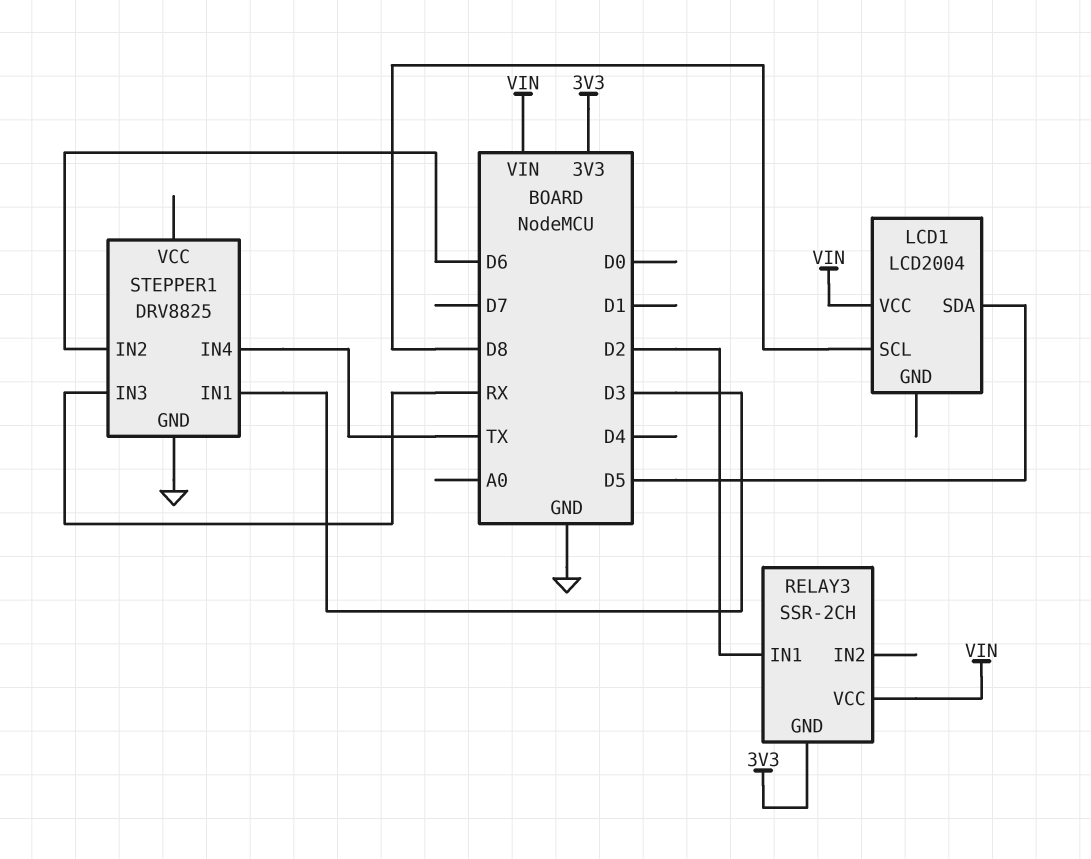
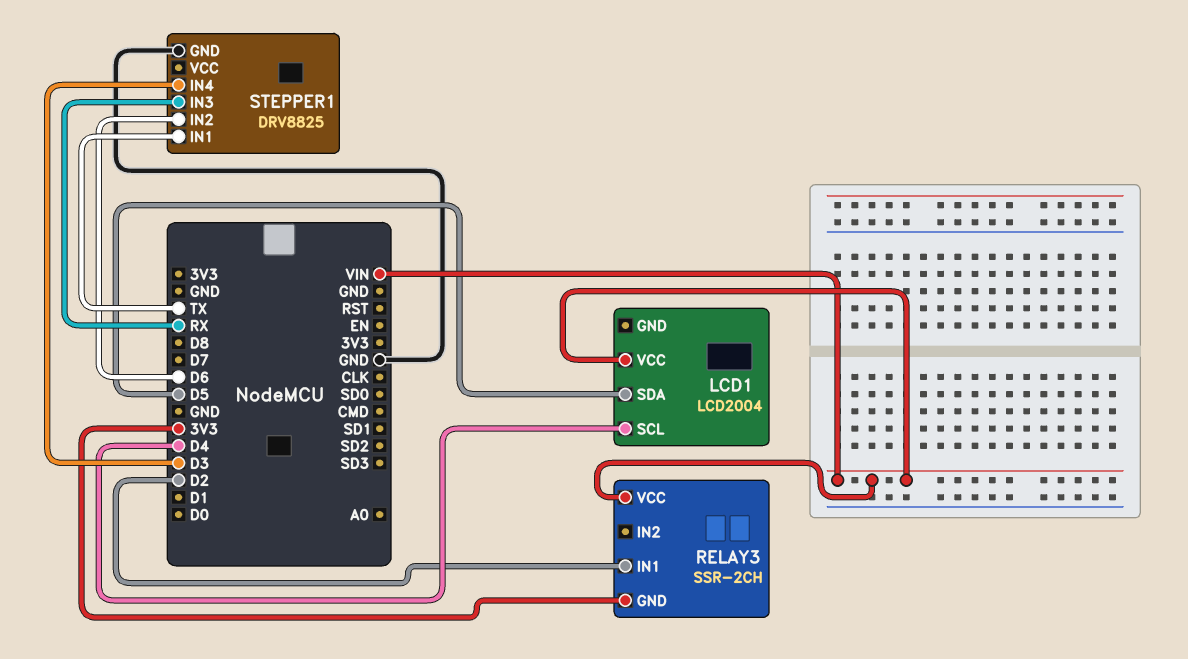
LCD1 pin SCL: D8 -> D4
STEPPER1 pin IN1: D3 -> TX
STEPPER1 pin IN4: TX -> D3

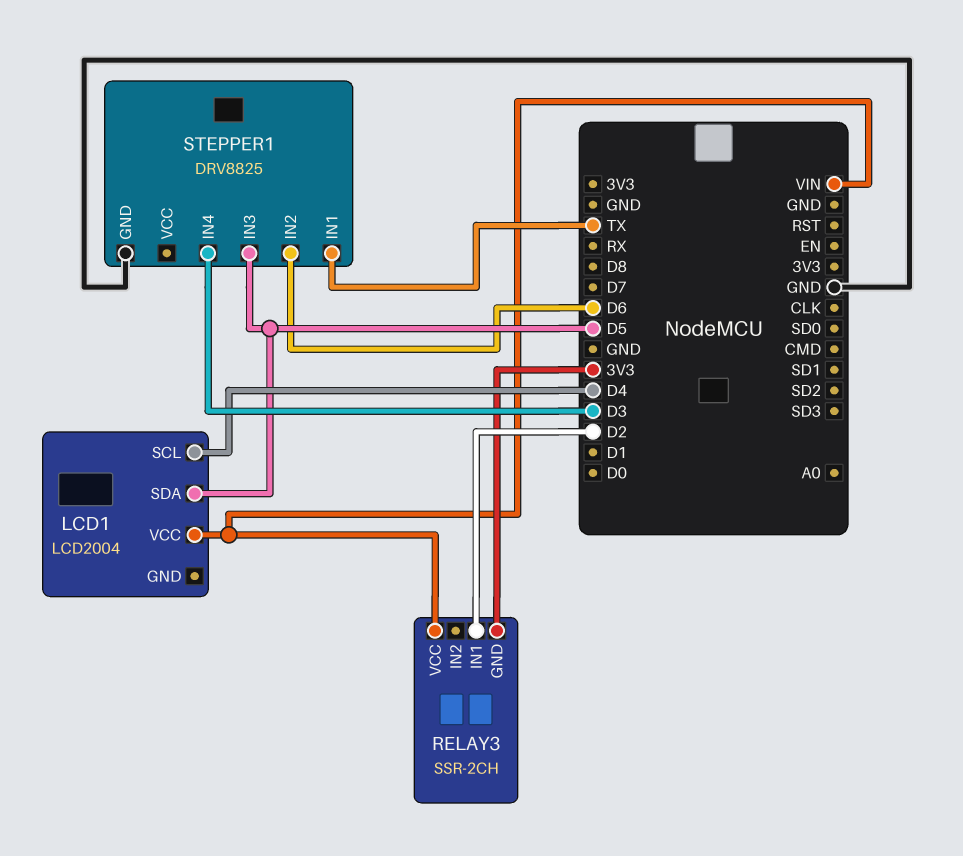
STEPPER1 pin IN3: RX -> D5

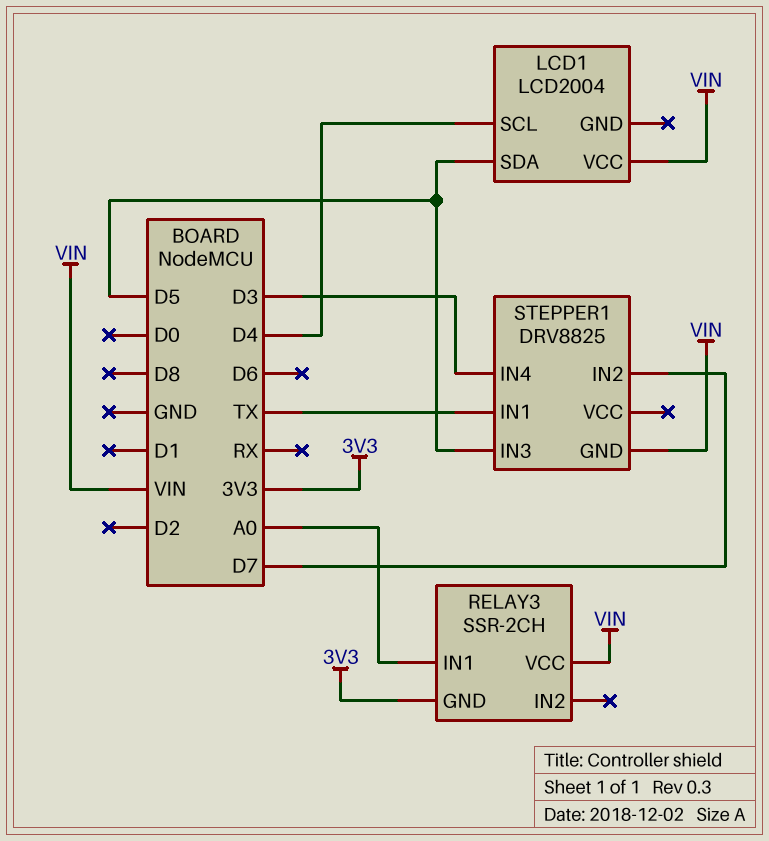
RELAY3 pin IN1: D2 -> A0
STEPPER1 pin GND: GND -> VIN
STEPPER1 pin IN2: D6 -> D7

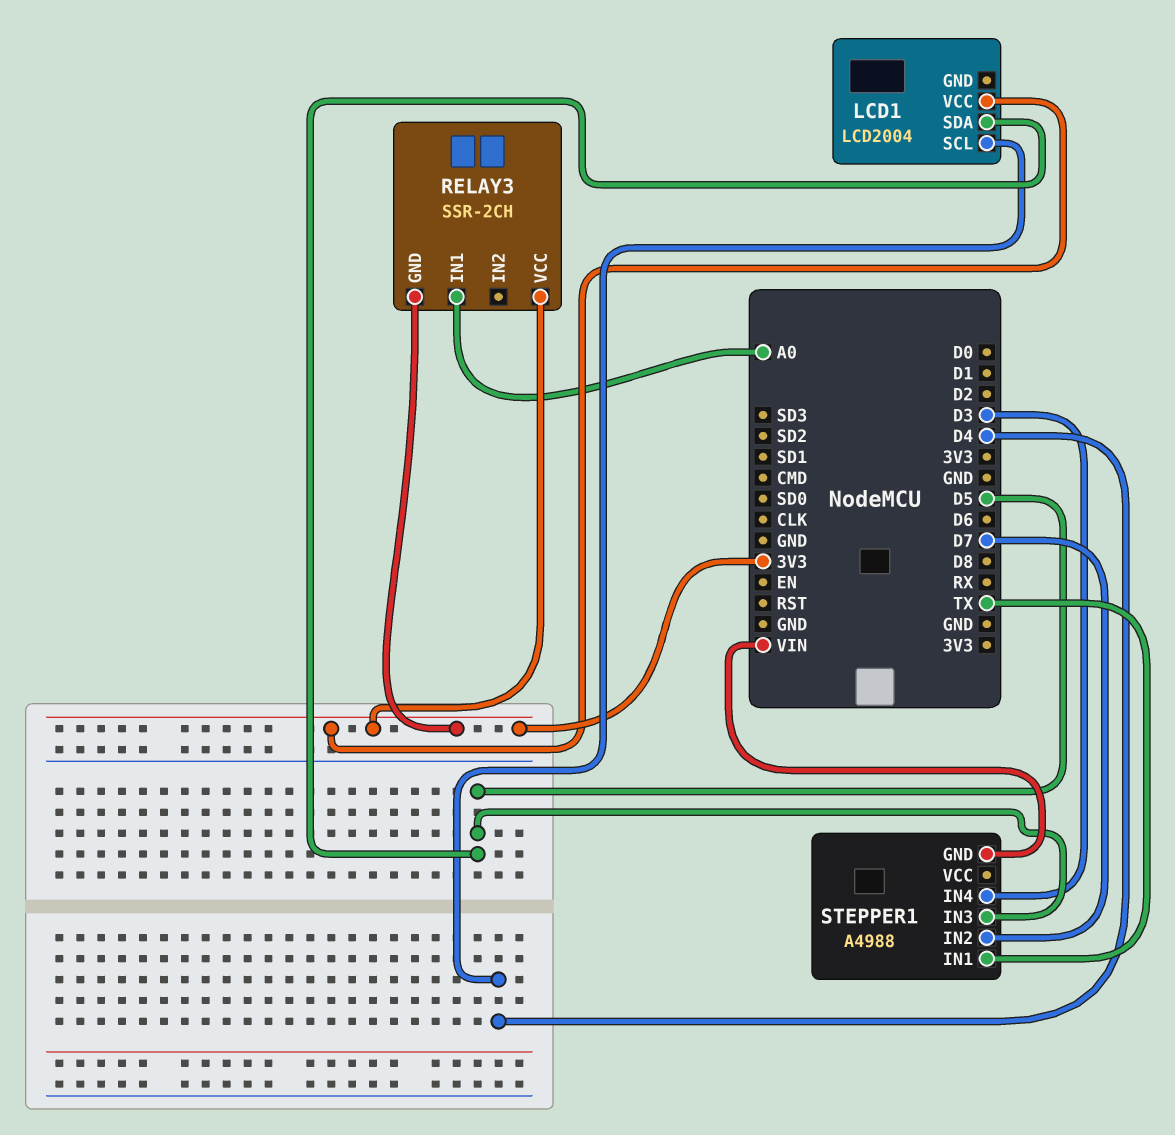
LCD1 pin VCC: VIN -> 3V3
RELAY3 pin VCC: VIN -> 3V3
STEPPER1: DRV8825 -> A4988

